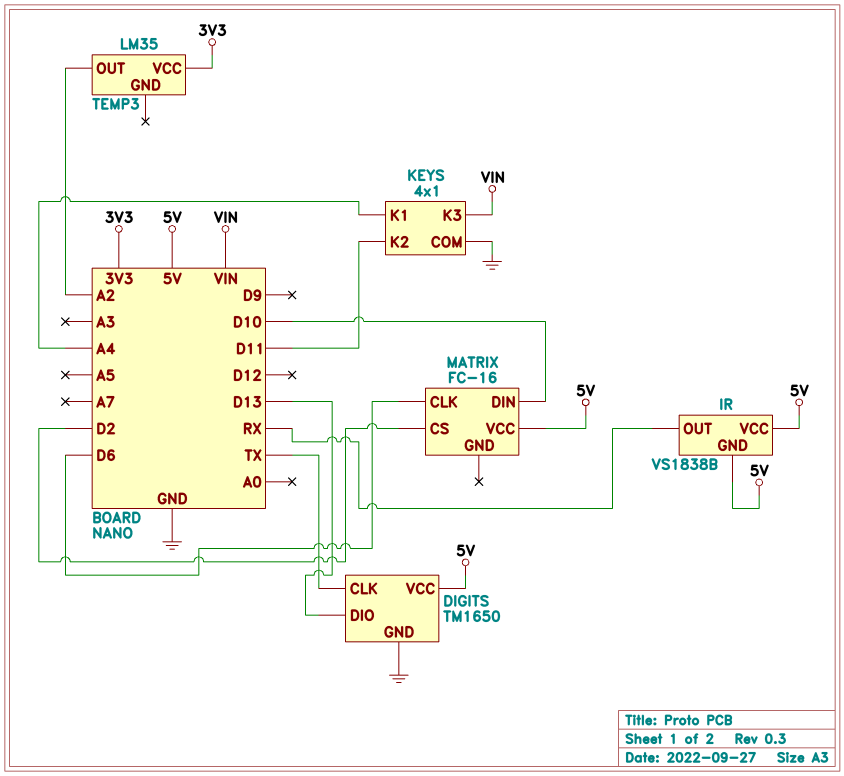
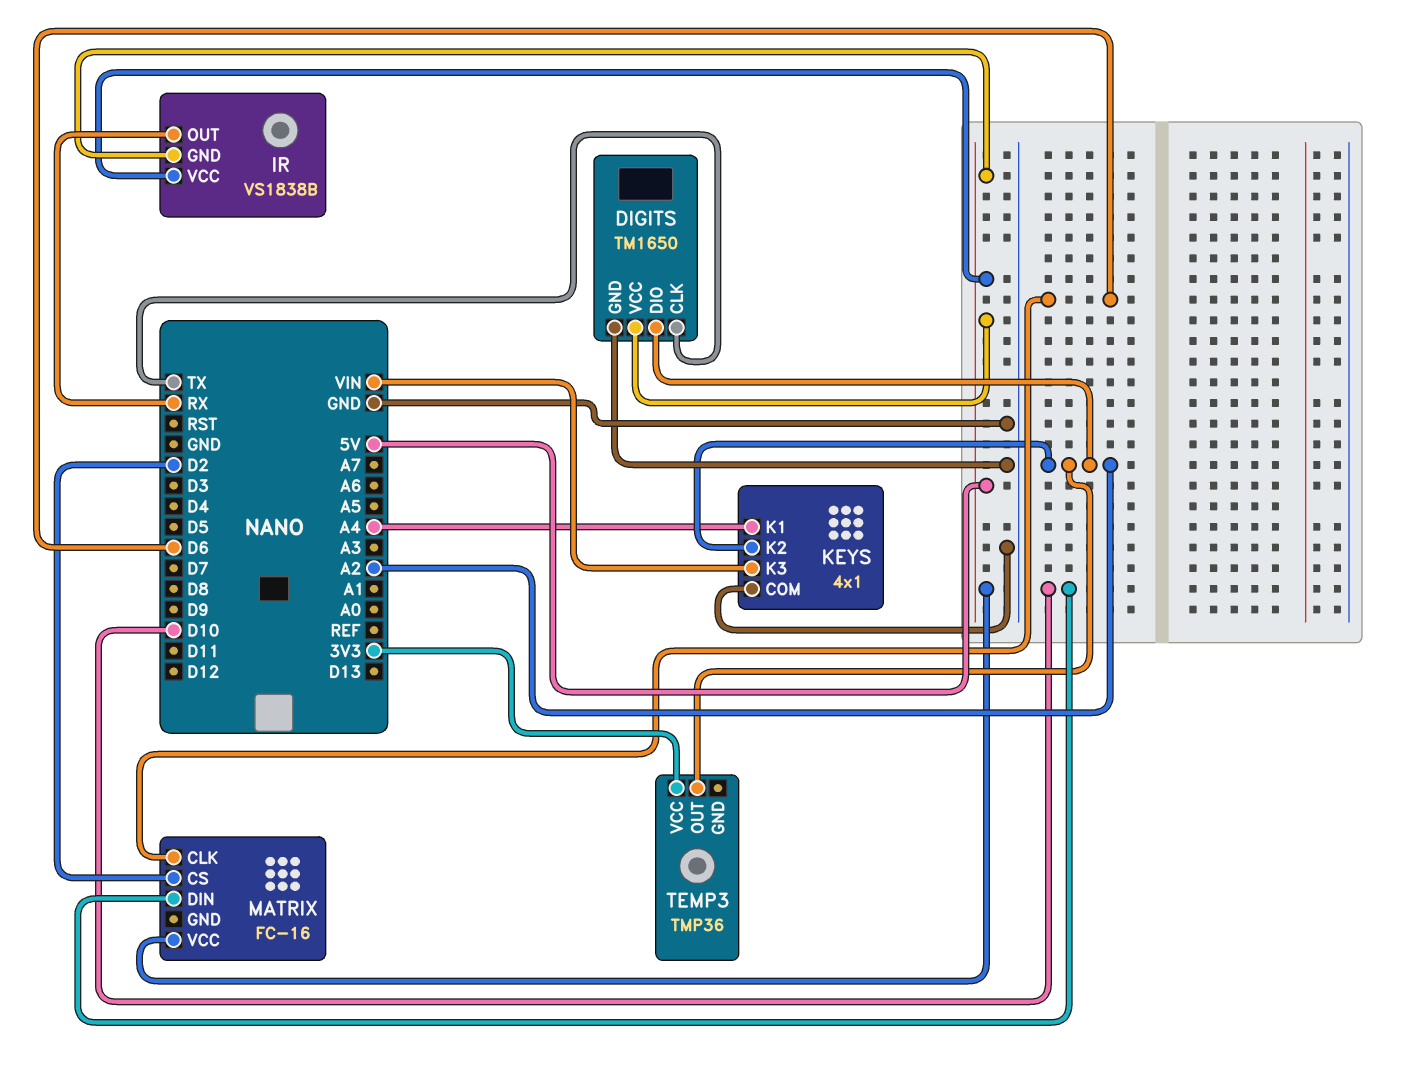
DIGITS pin DIO: D13 -> A2
KEYS pin K2: D11 -> A2
TEMP3: LM35 -> TMP36

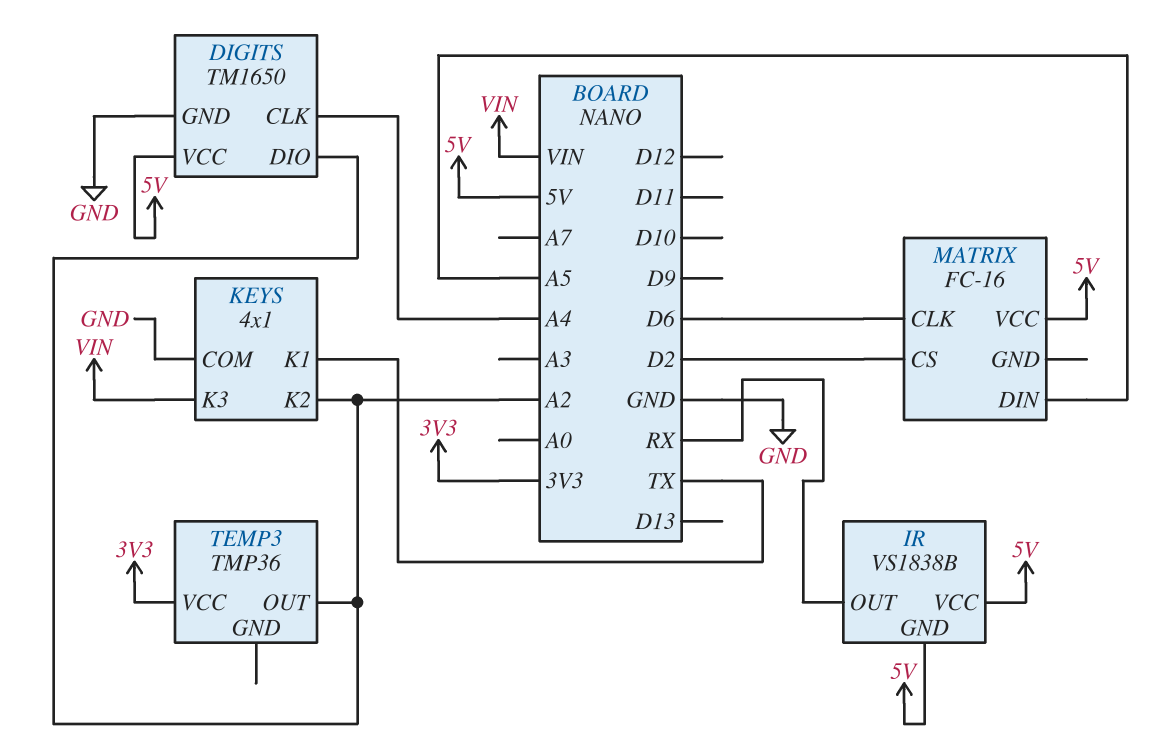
DIGITS pin CLK: TX -> A4
KEYS pin K1: A4 -> TX
MATRIX pin DIN: D10 -> A5

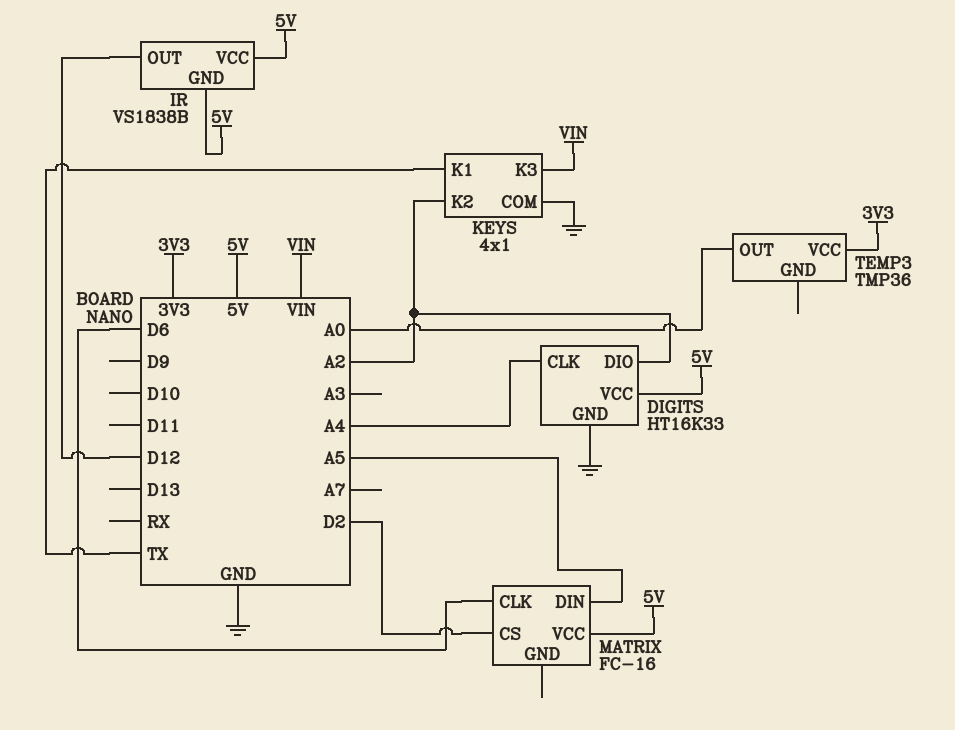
DIGITS: TM1650 -> HT16K33
IR pin OUT: RX -> D12
TEMP3 pin OUT: A2 -> A0

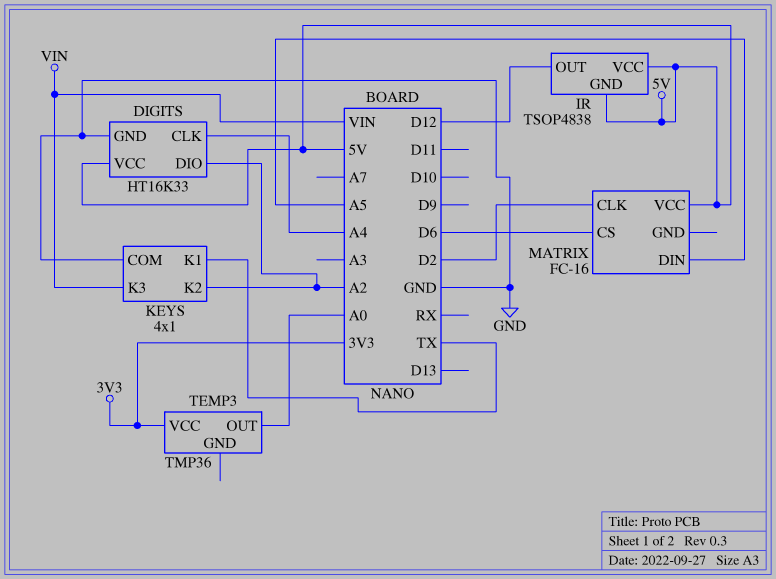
IR: VS1838B -> TSOP4838
MATRIX pin CLK: D6 -> D2
MATRIX pin CS: D2 -> D6

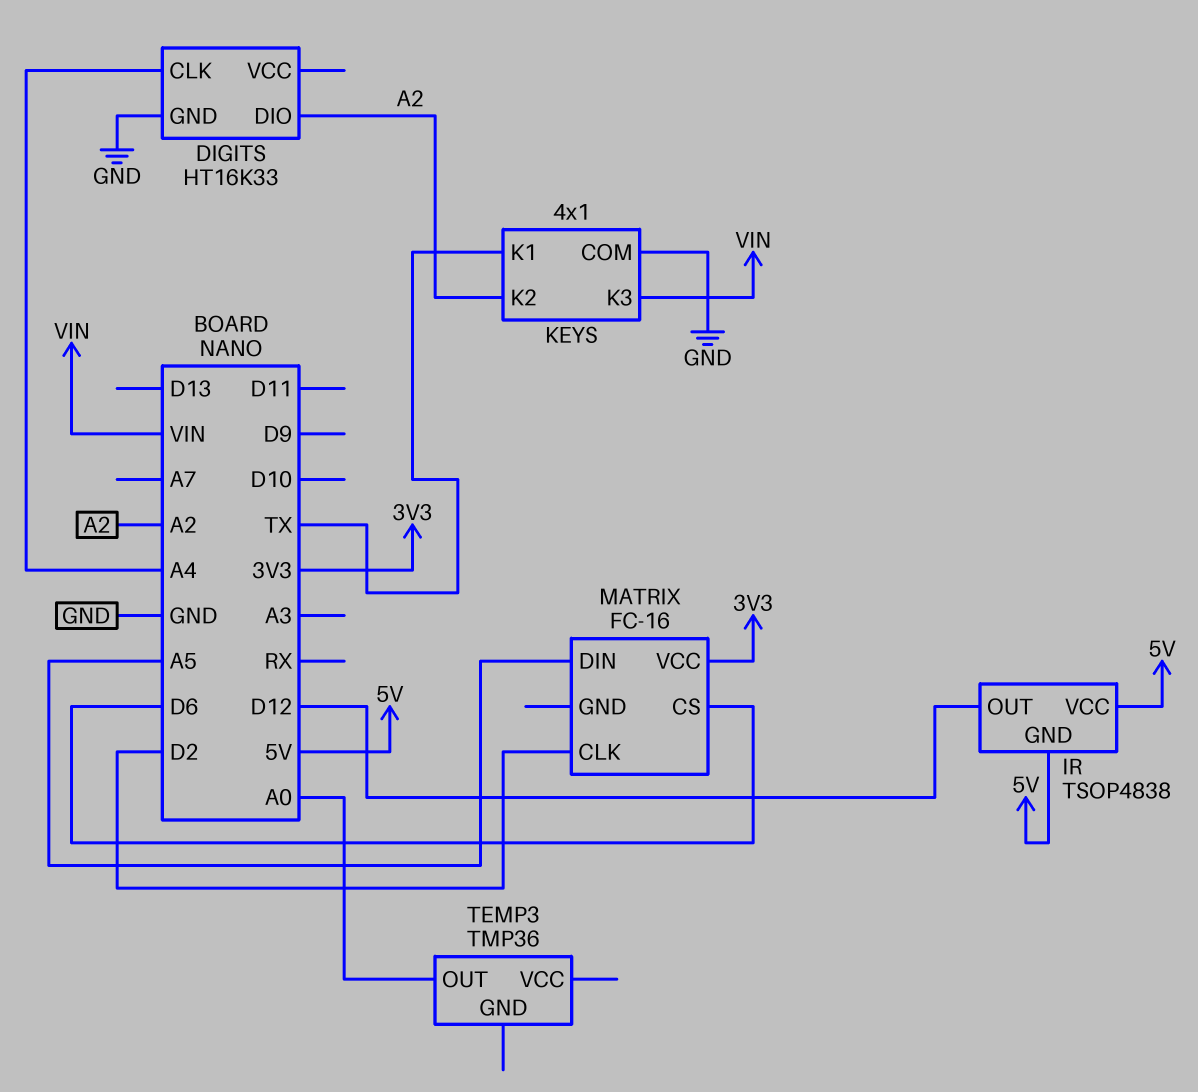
DIGITS pin VCC: 5V -> none
MATRIX pin VCC: 5V -> 3V3
TEMP3 pin VCC: 3V3 -> none

